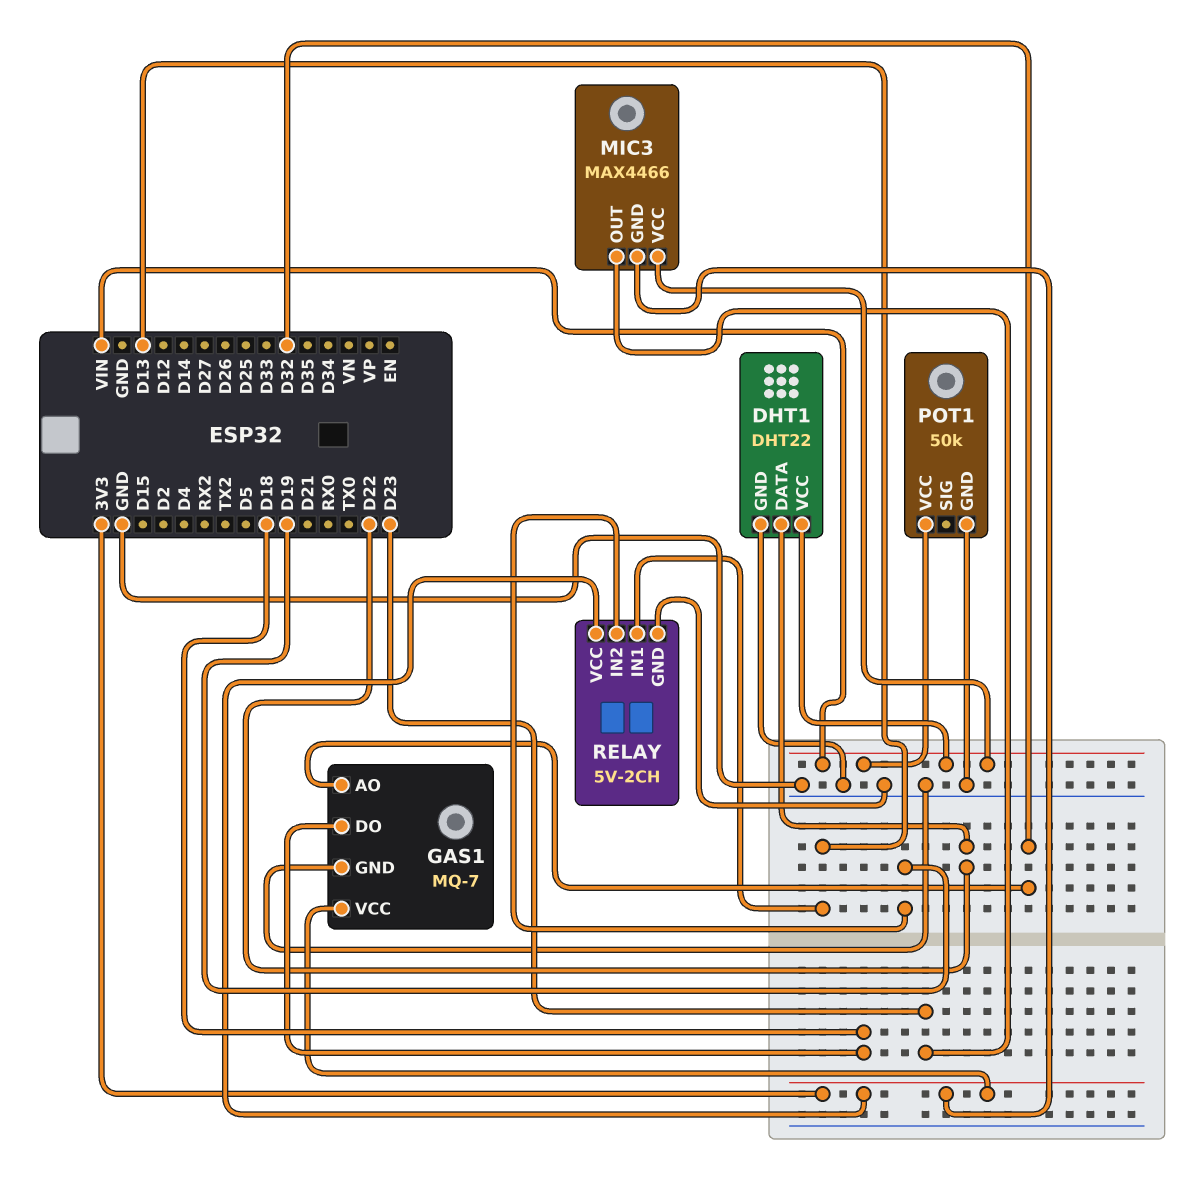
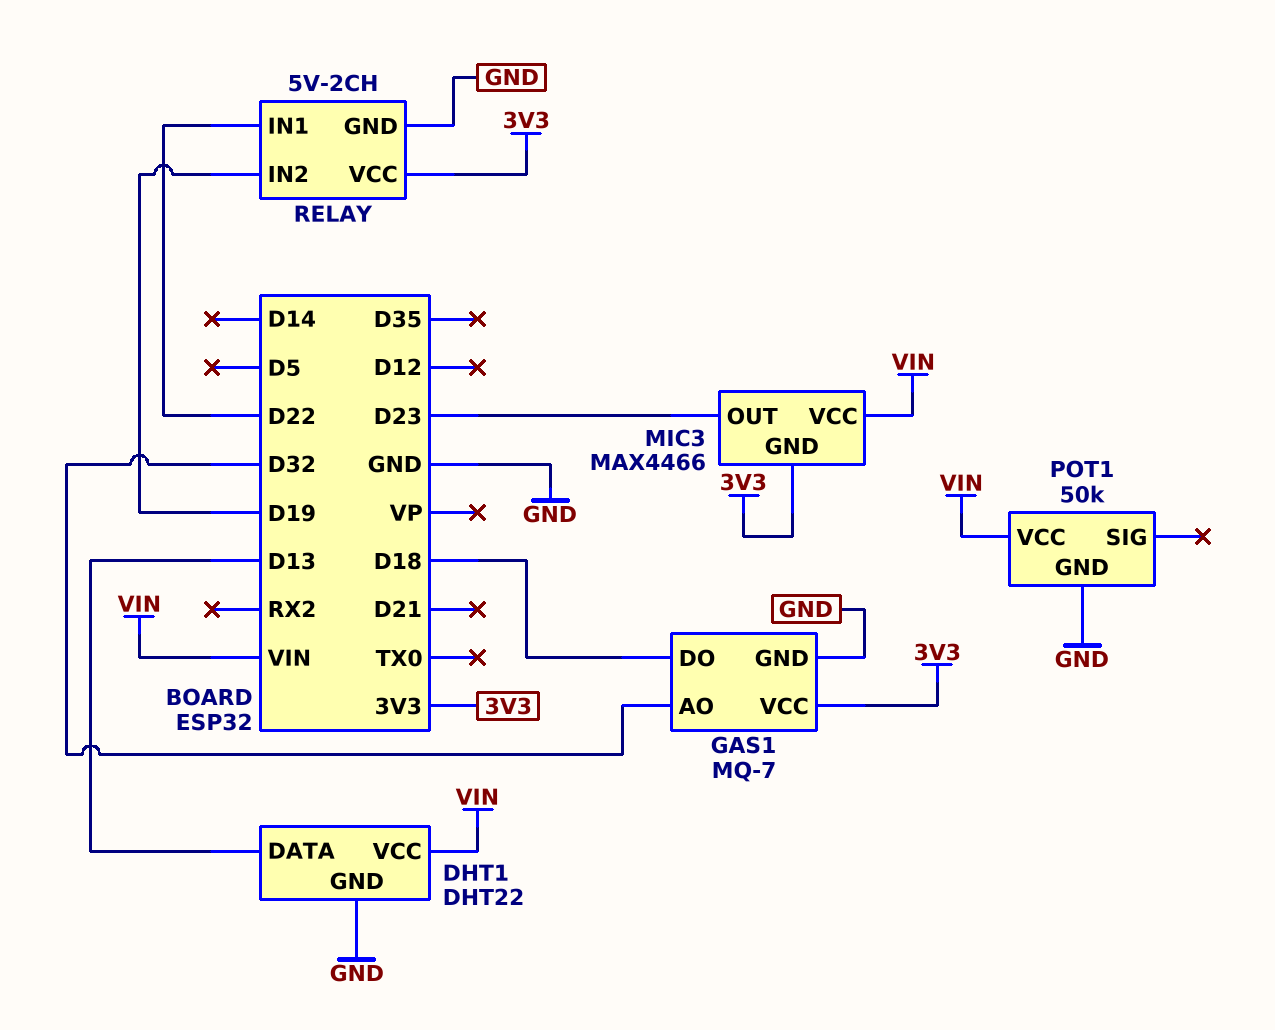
DHT1 pin DATA: D22 -> D13
RELAY pin IN1: D13 -> D22

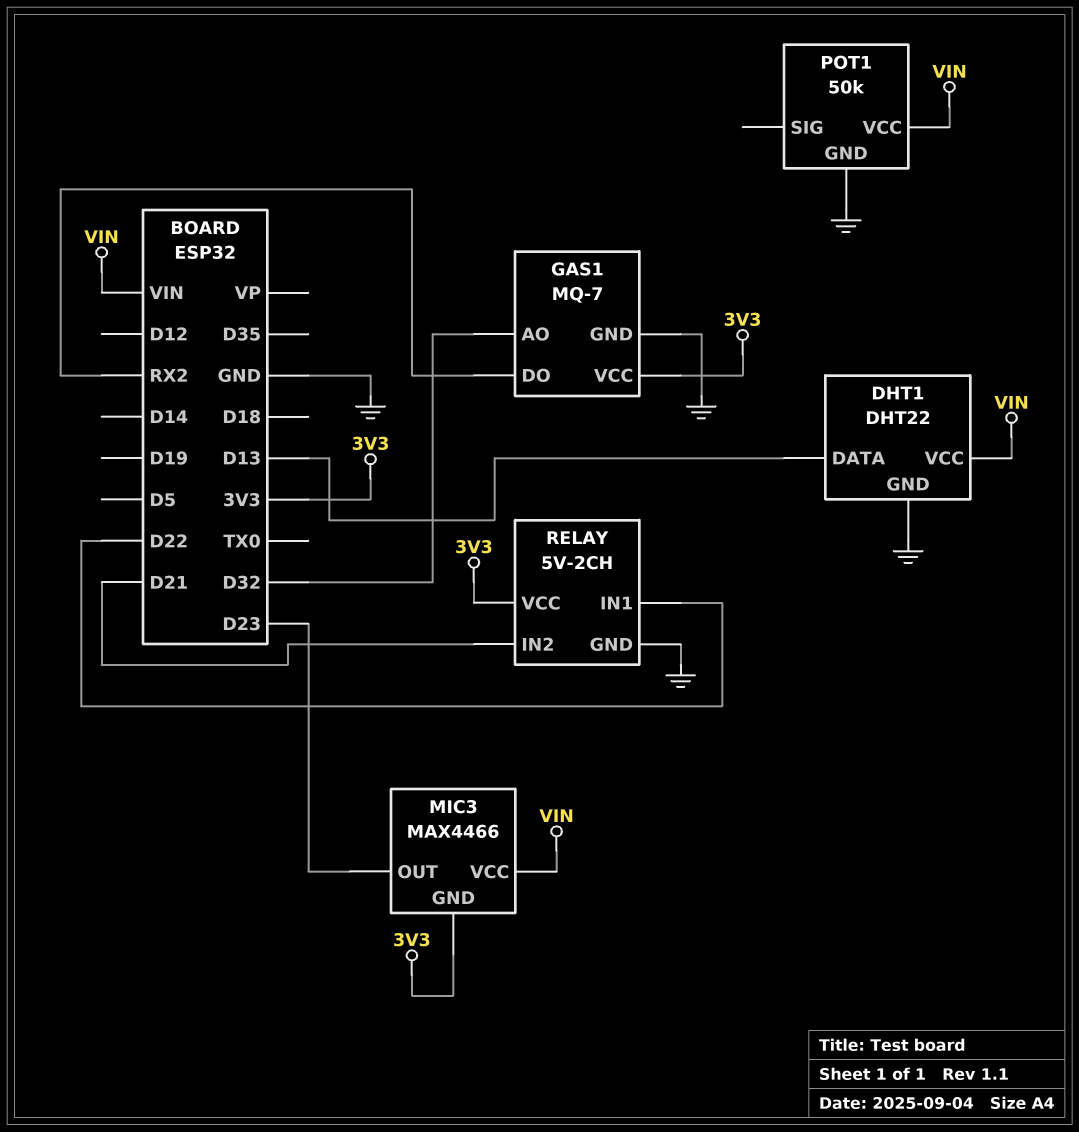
GAS1 pin DO: D18 -> RX2
RELAY pin IN2: D19 -> D21

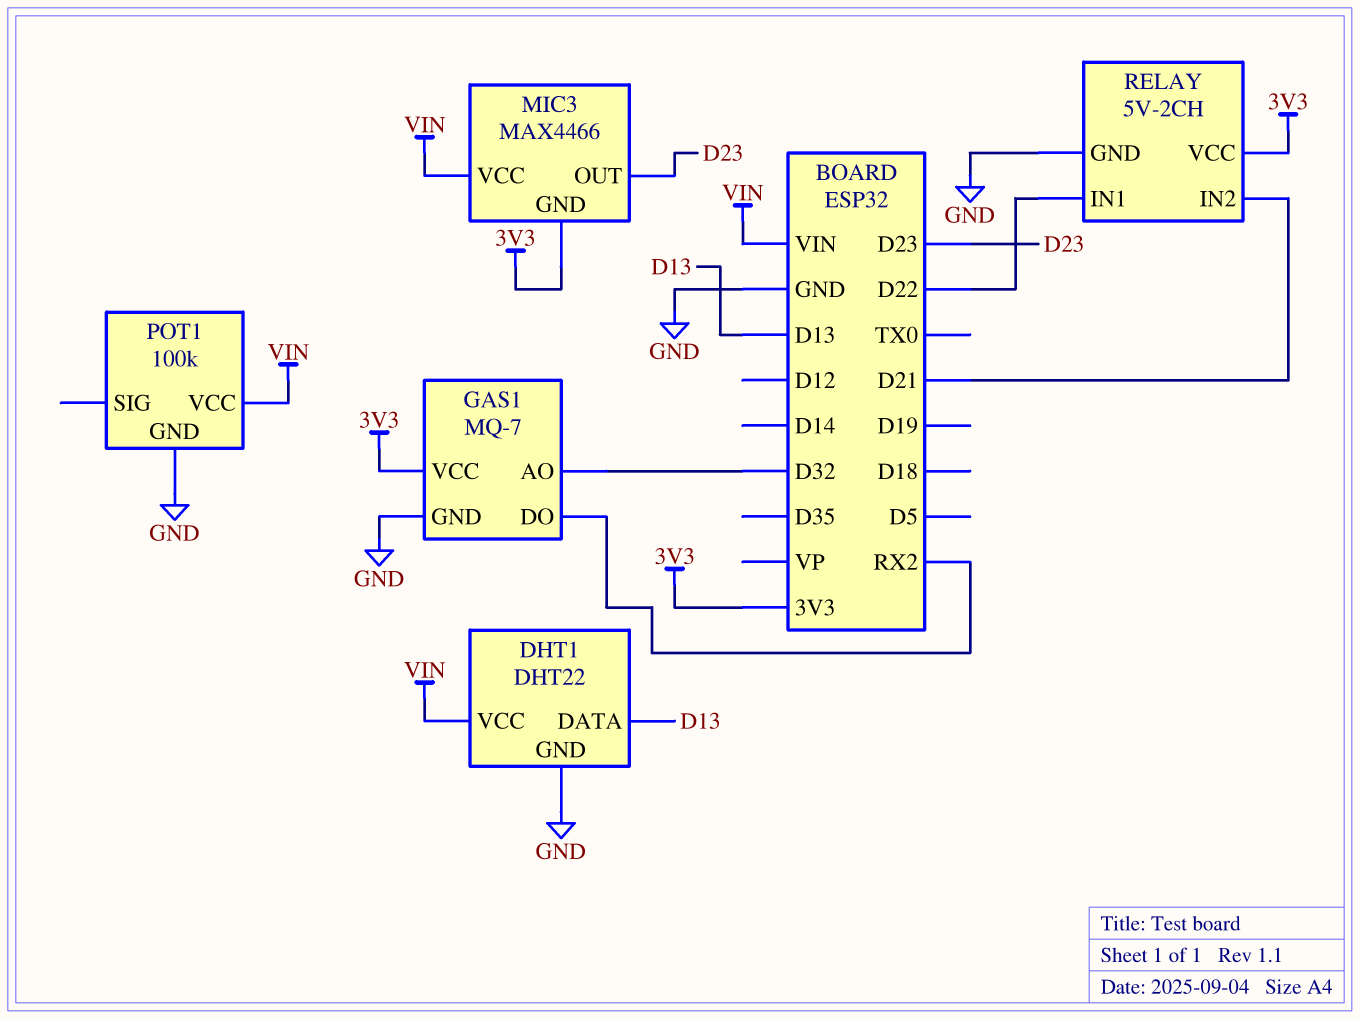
POT1: 50k -> 100k

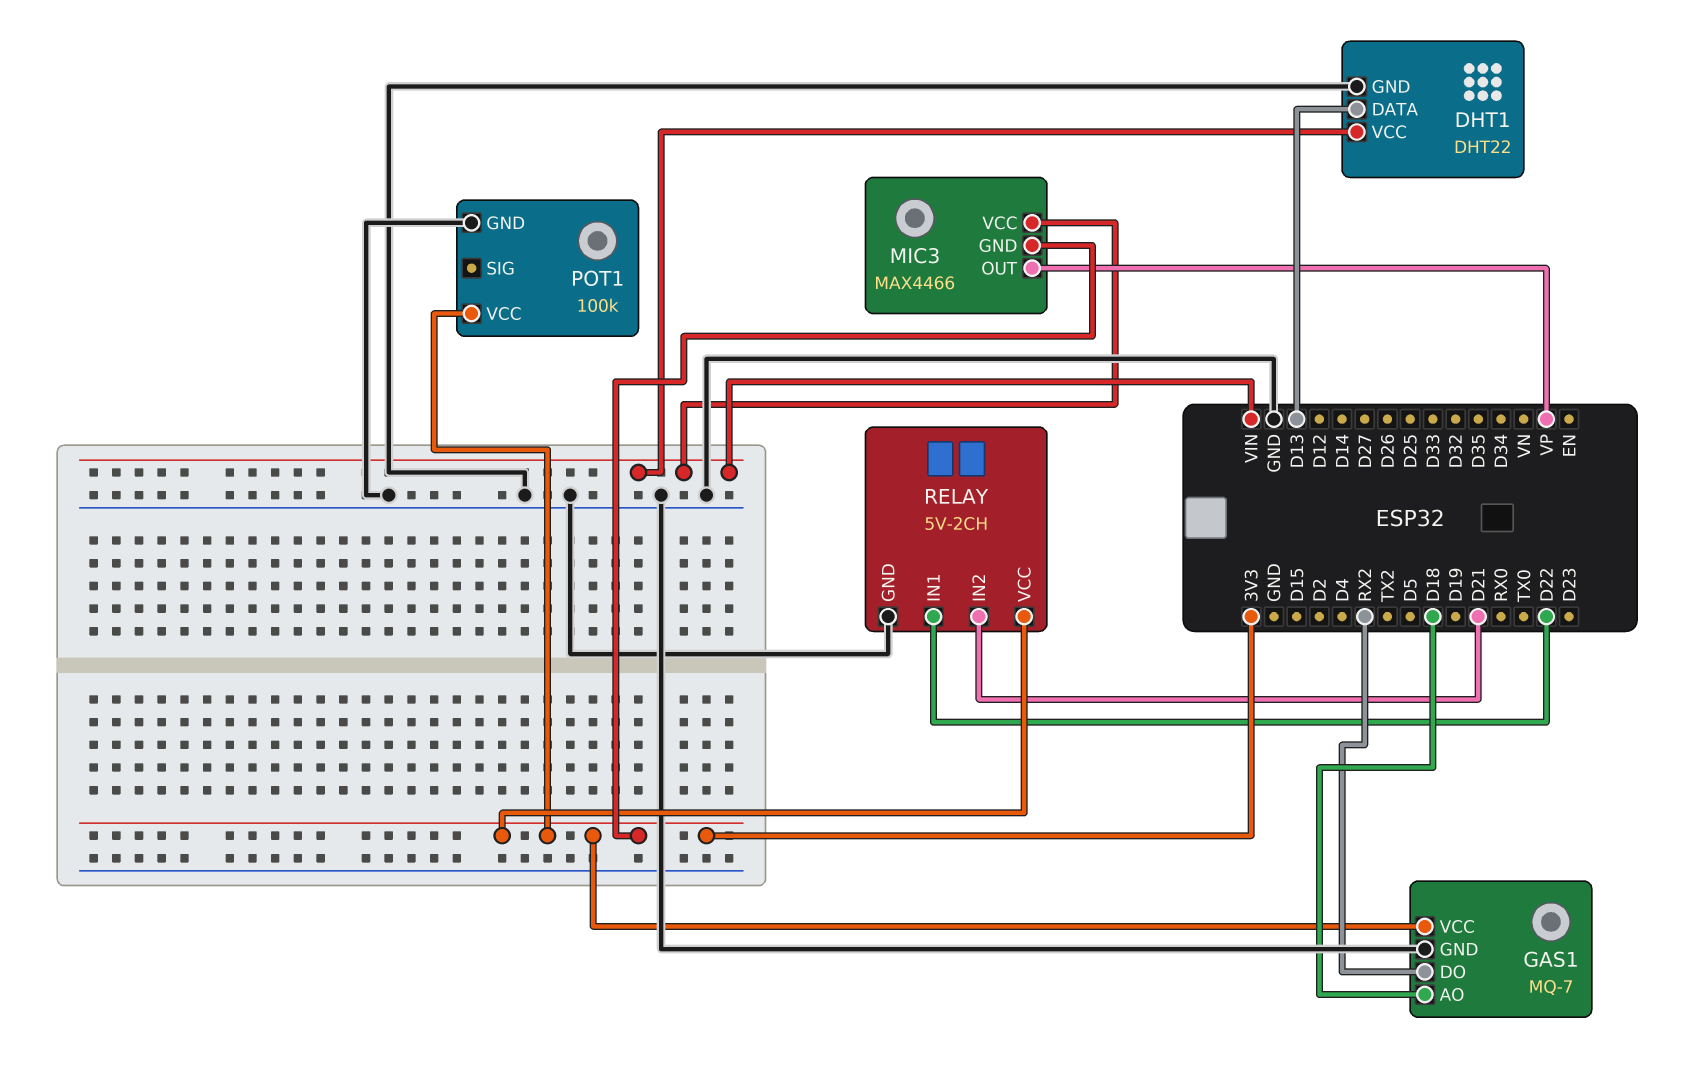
GAS1 pin AO: D32 -> D18
MIC3 pin OUT: D23 -> VP
POT1 pin VCC: VIN -> 3V3

